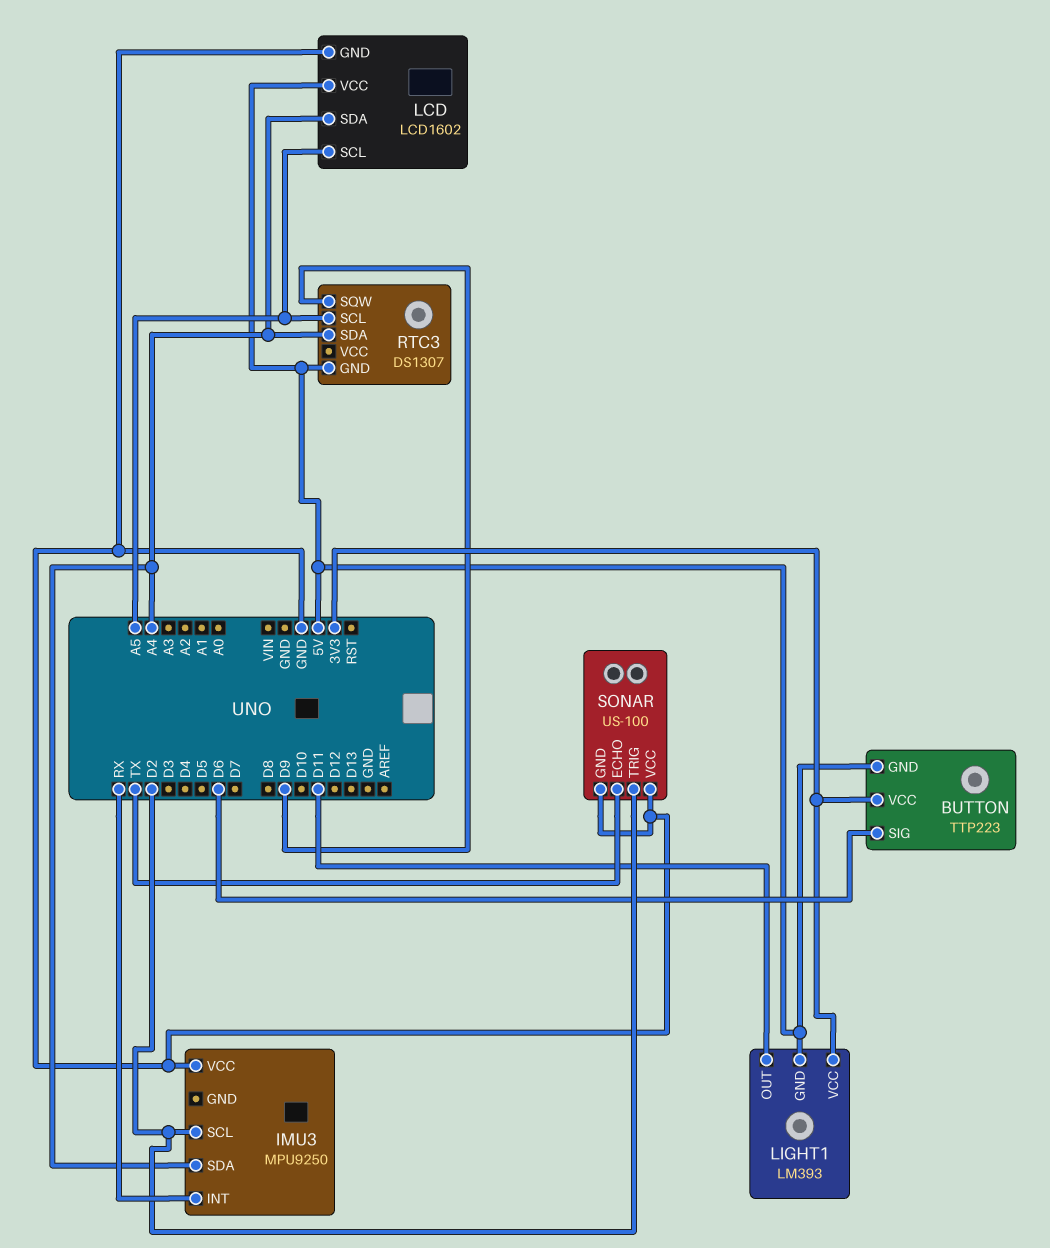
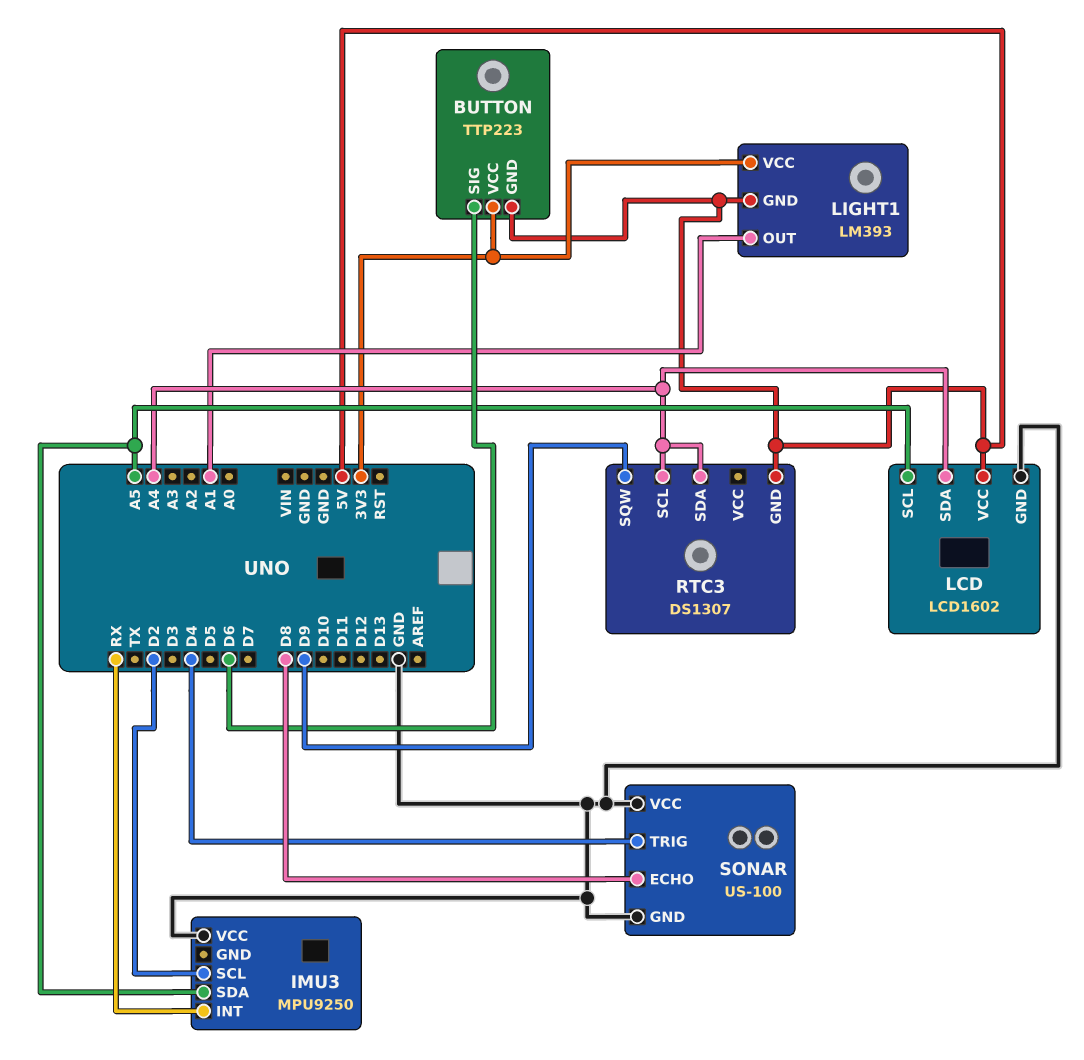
IMU3 pin SDA: A4 -> A5
LIGHT1 pin OUT: D11 -> A1
RTC3 pin SCL: A5 -> A4
SONAR pin ECHO: TX -> D8
SONAR pin TRIG: D2 -> D4

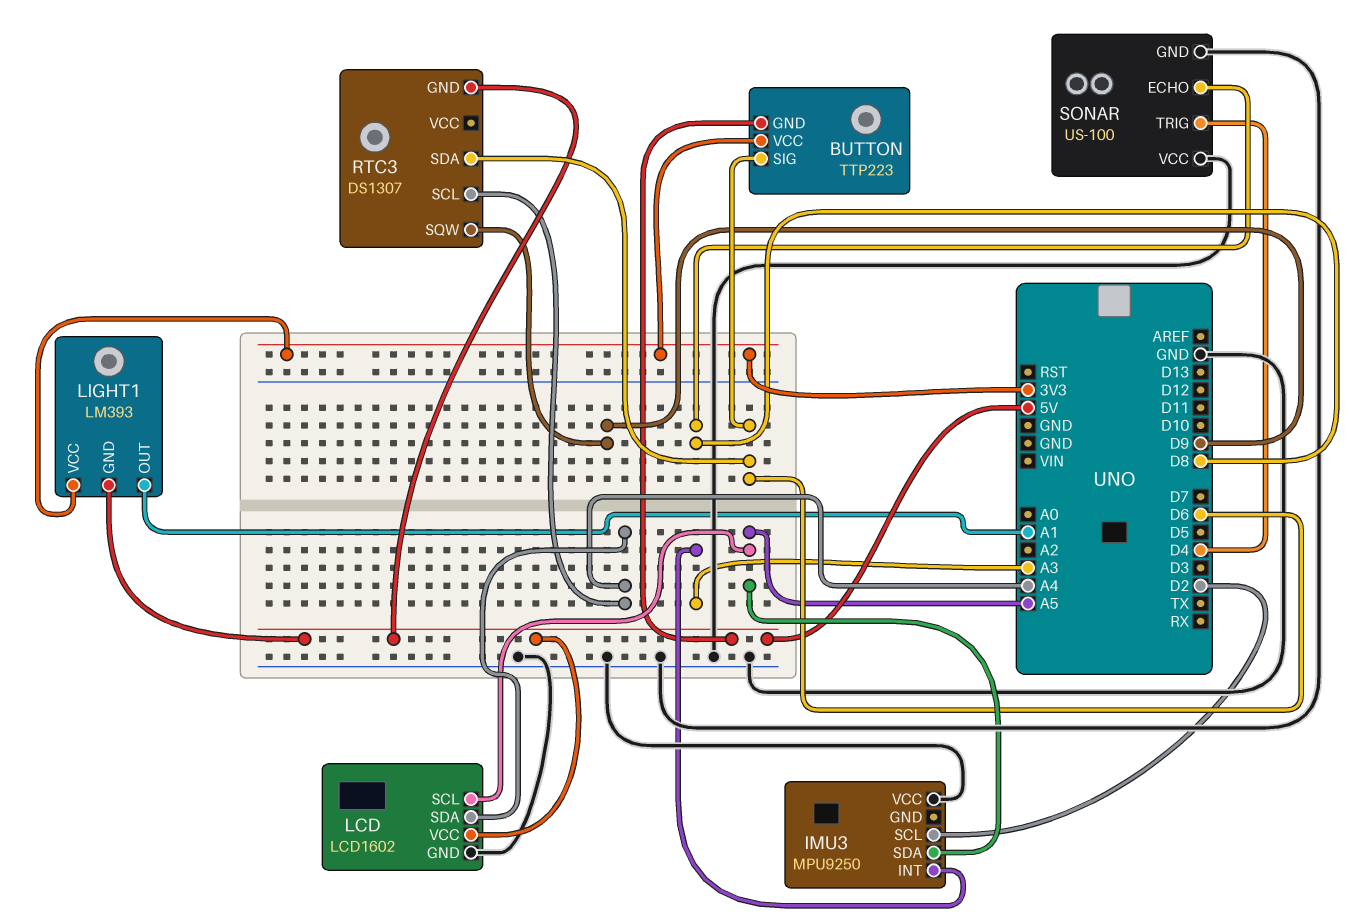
IMU3 pin INT: RX -> A3
RTC3 pin SDA: A4 -> D6

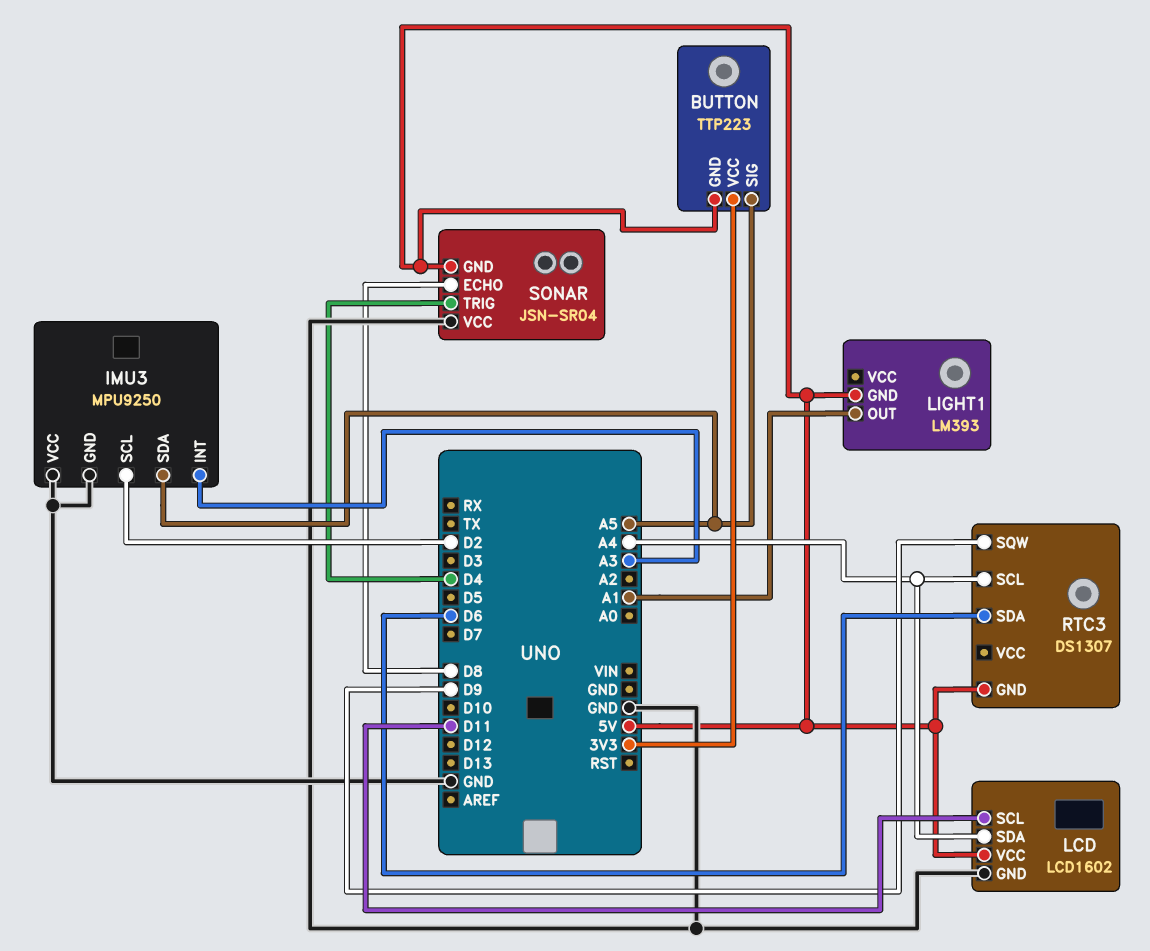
BUTTON pin SIG: D6 -> A5
IMU3 pin GND: none -> GND
LCD pin SCL: A5 -> D11
LIGHT1 pin VCC: 3V3 -> none
SONAR: US-100 -> JSN-SR04
SONAR pin GND: GND -> 5V

